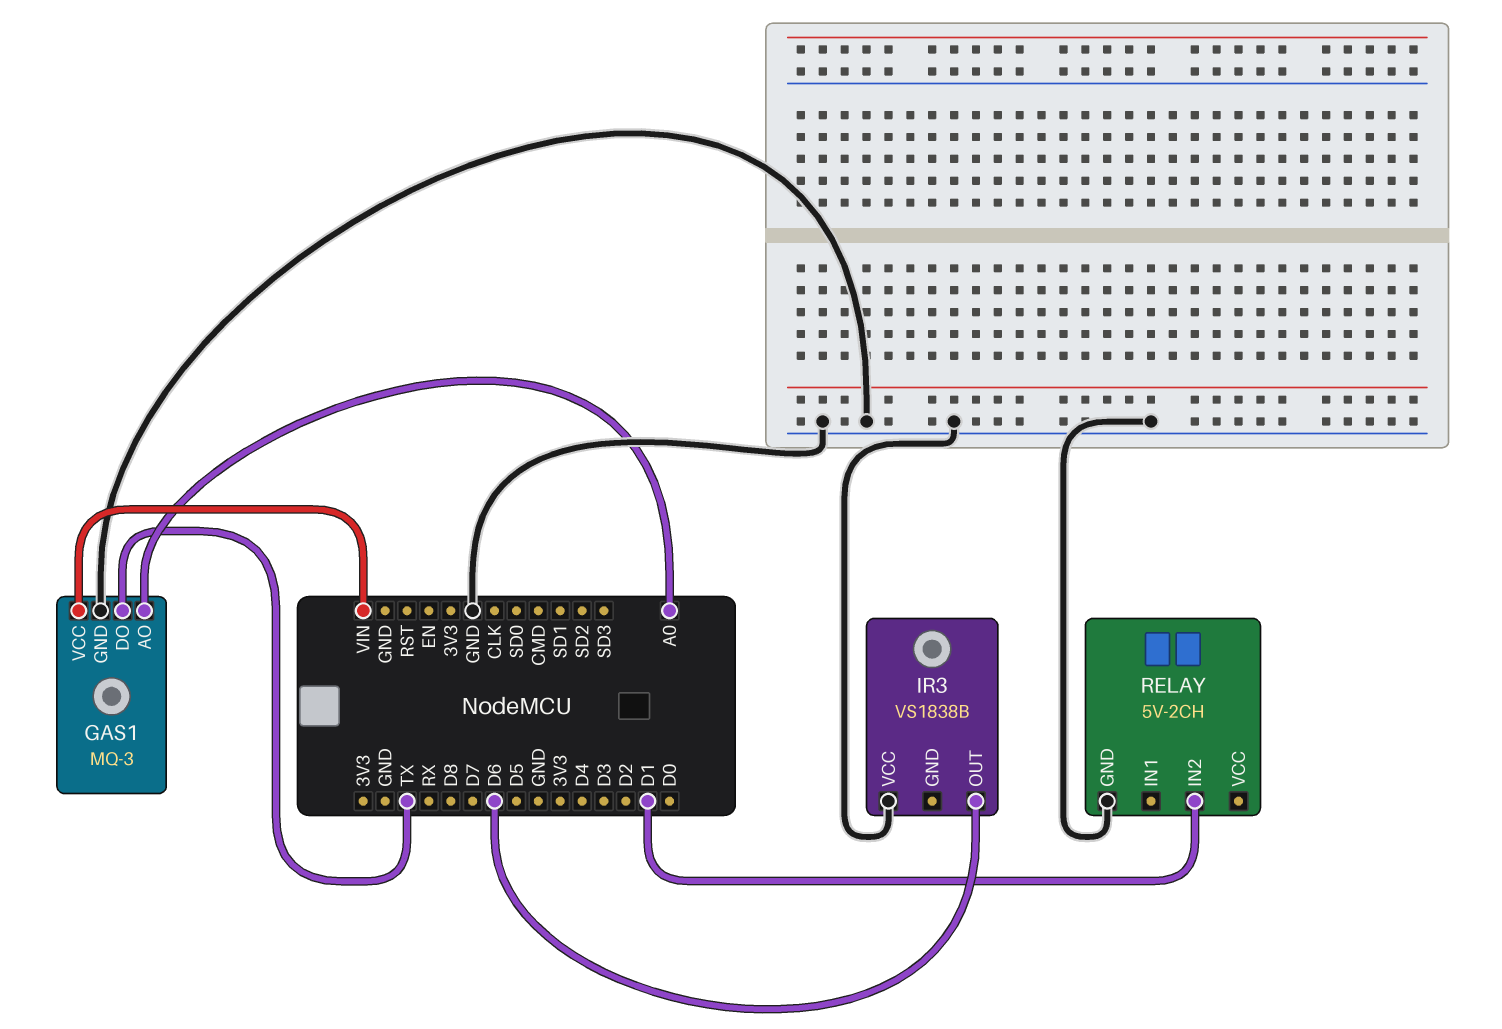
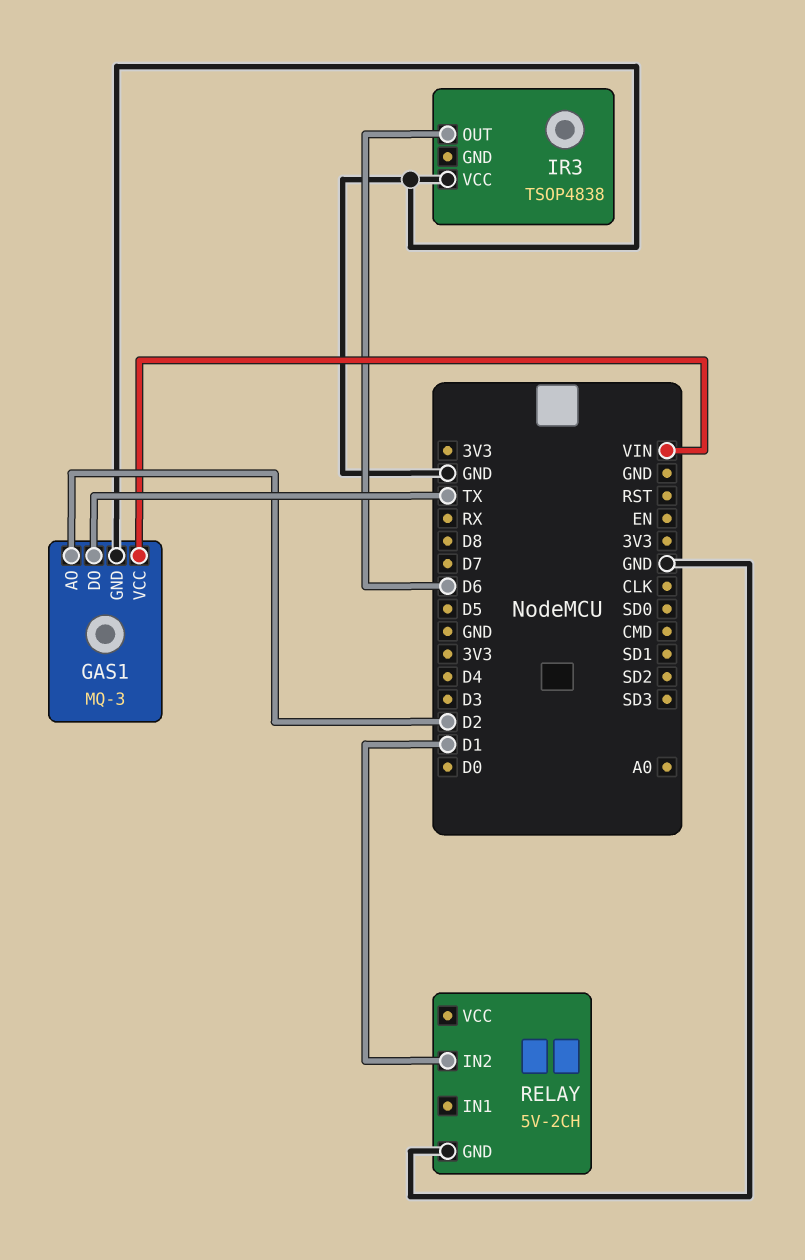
GAS1 pin AO: A0 -> D2
IR3: VS1838B -> TSOP4838

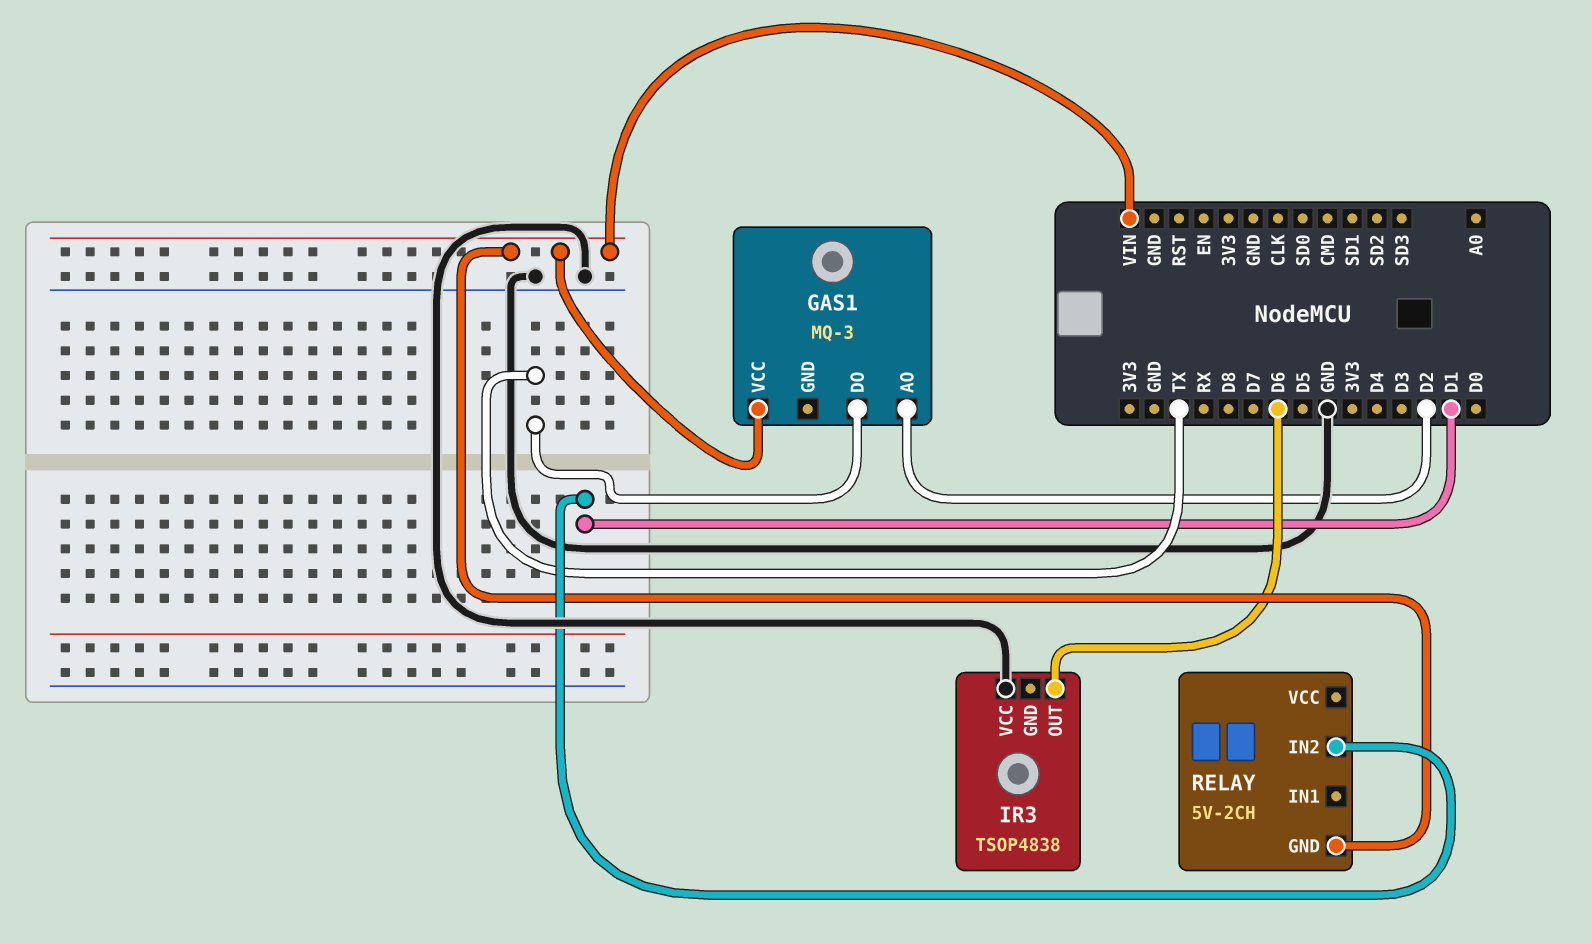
GAS1 pin GND: GND -> none
RELAY pin GND: GND -> VIN

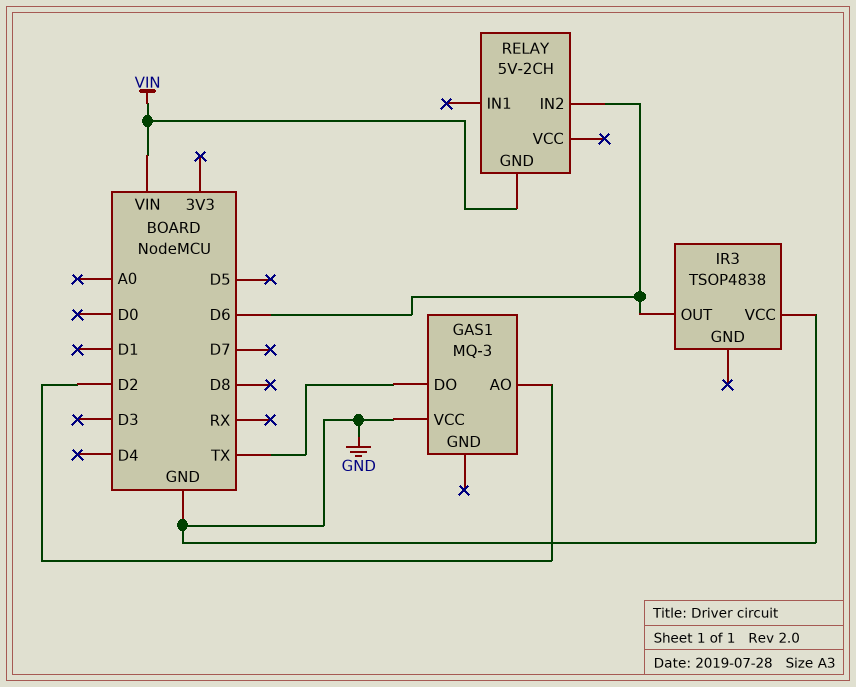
GAS1 pin VCC: VIN -> GND
RELAY pin IN2: D1 -> D6

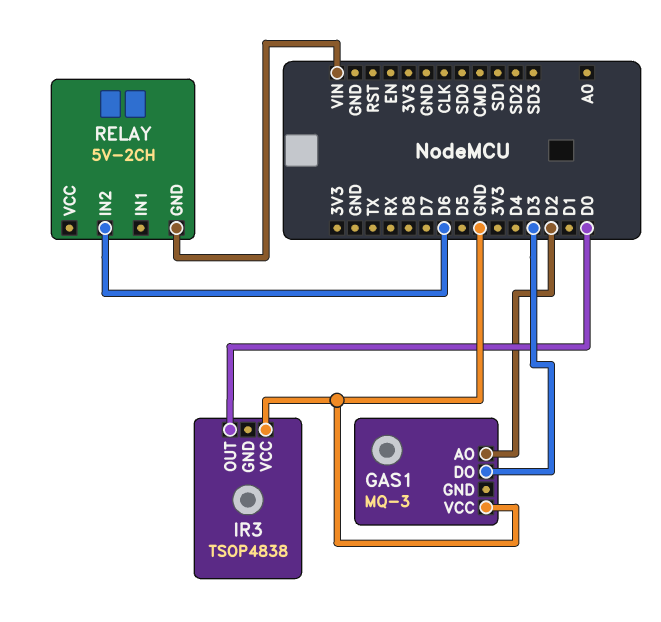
GAS1 pin DO: TX -> D3
IR3 pin OUT: D6 -> D0

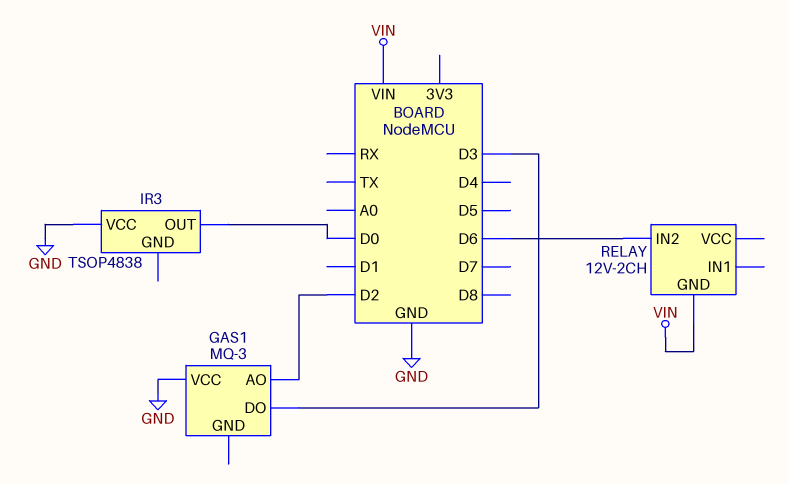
RELAY: 5V-2CH -> 12V-2CH

